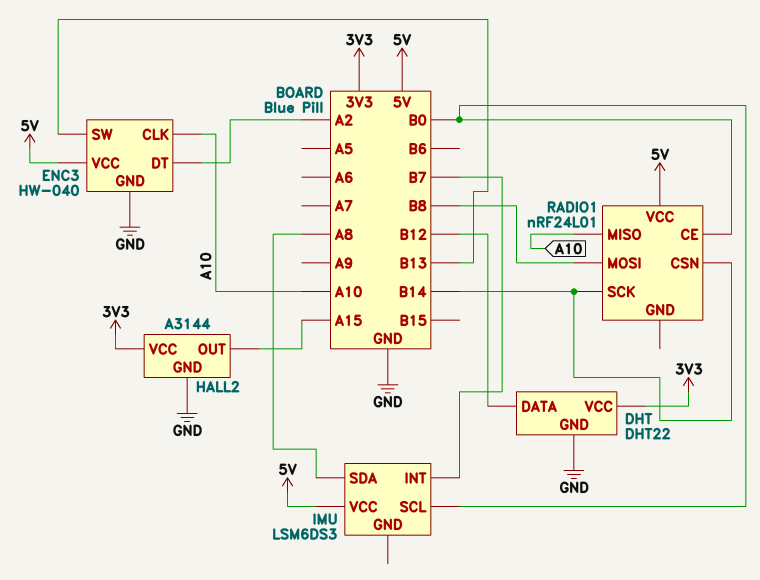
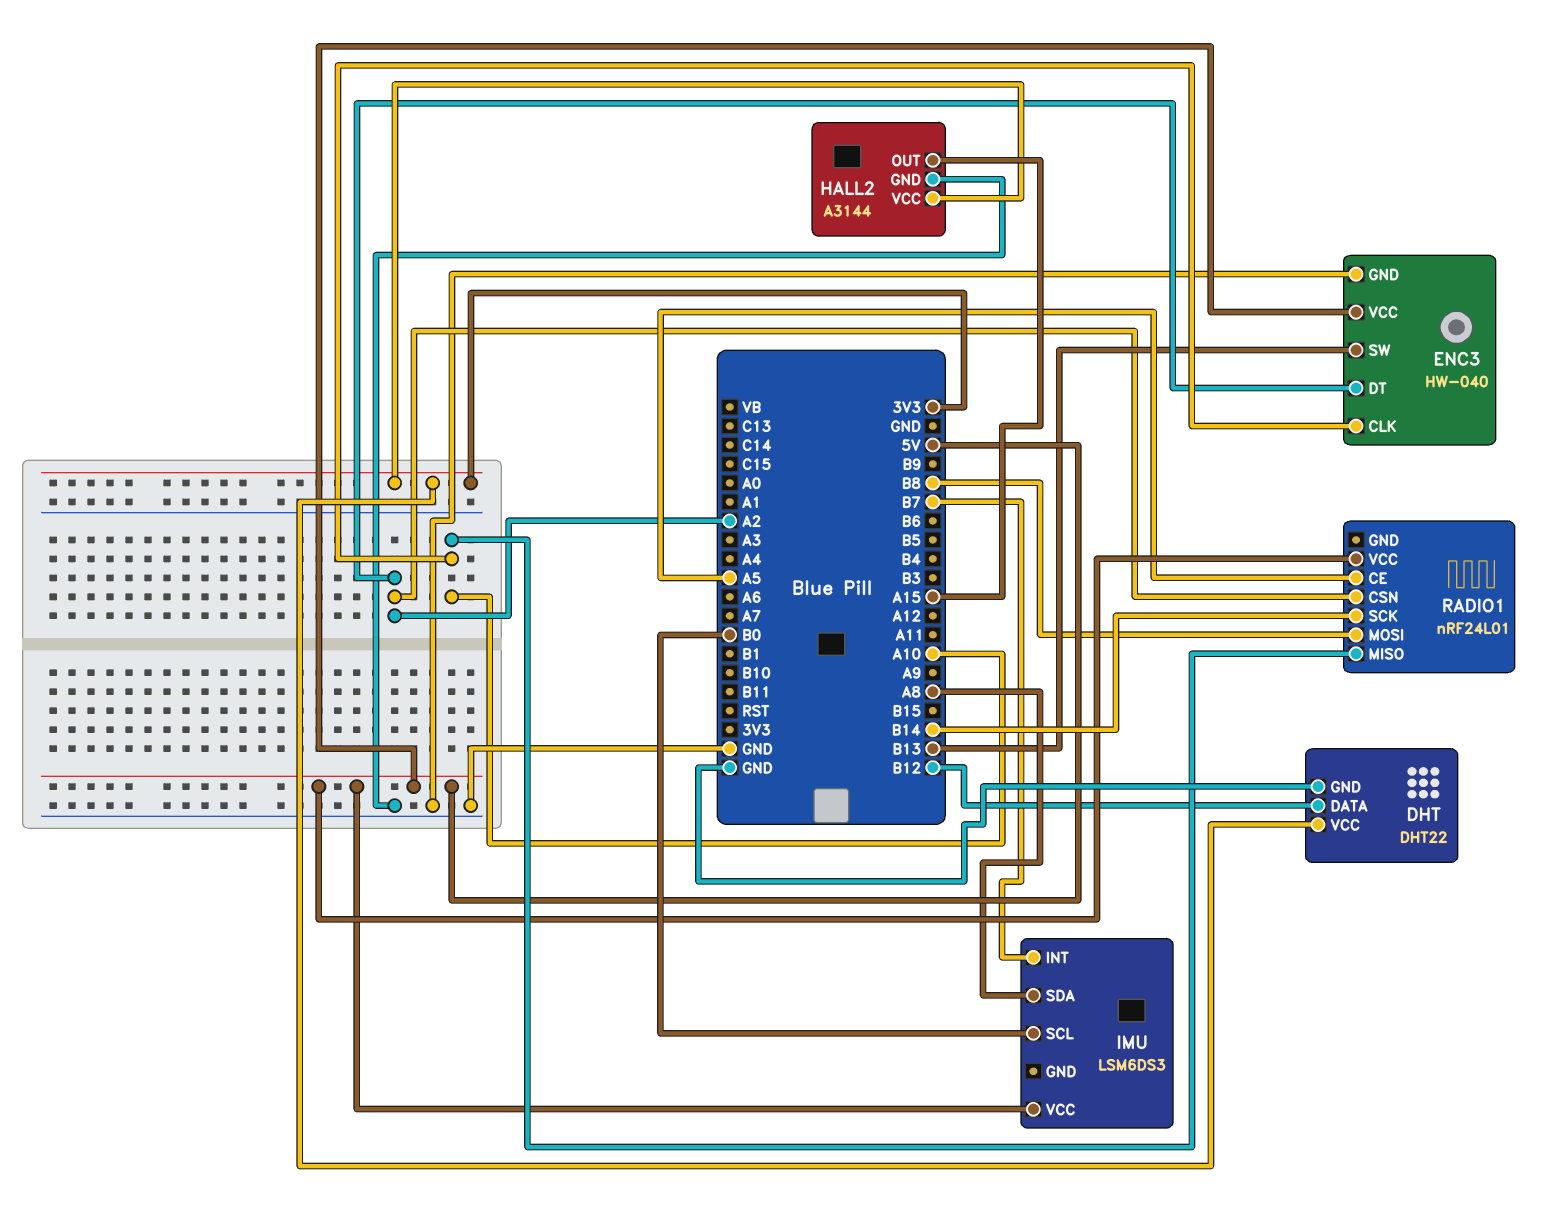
RADIO1 pin CE: B0 -> A5
RADIO1 pin CSN: B14 -> A2

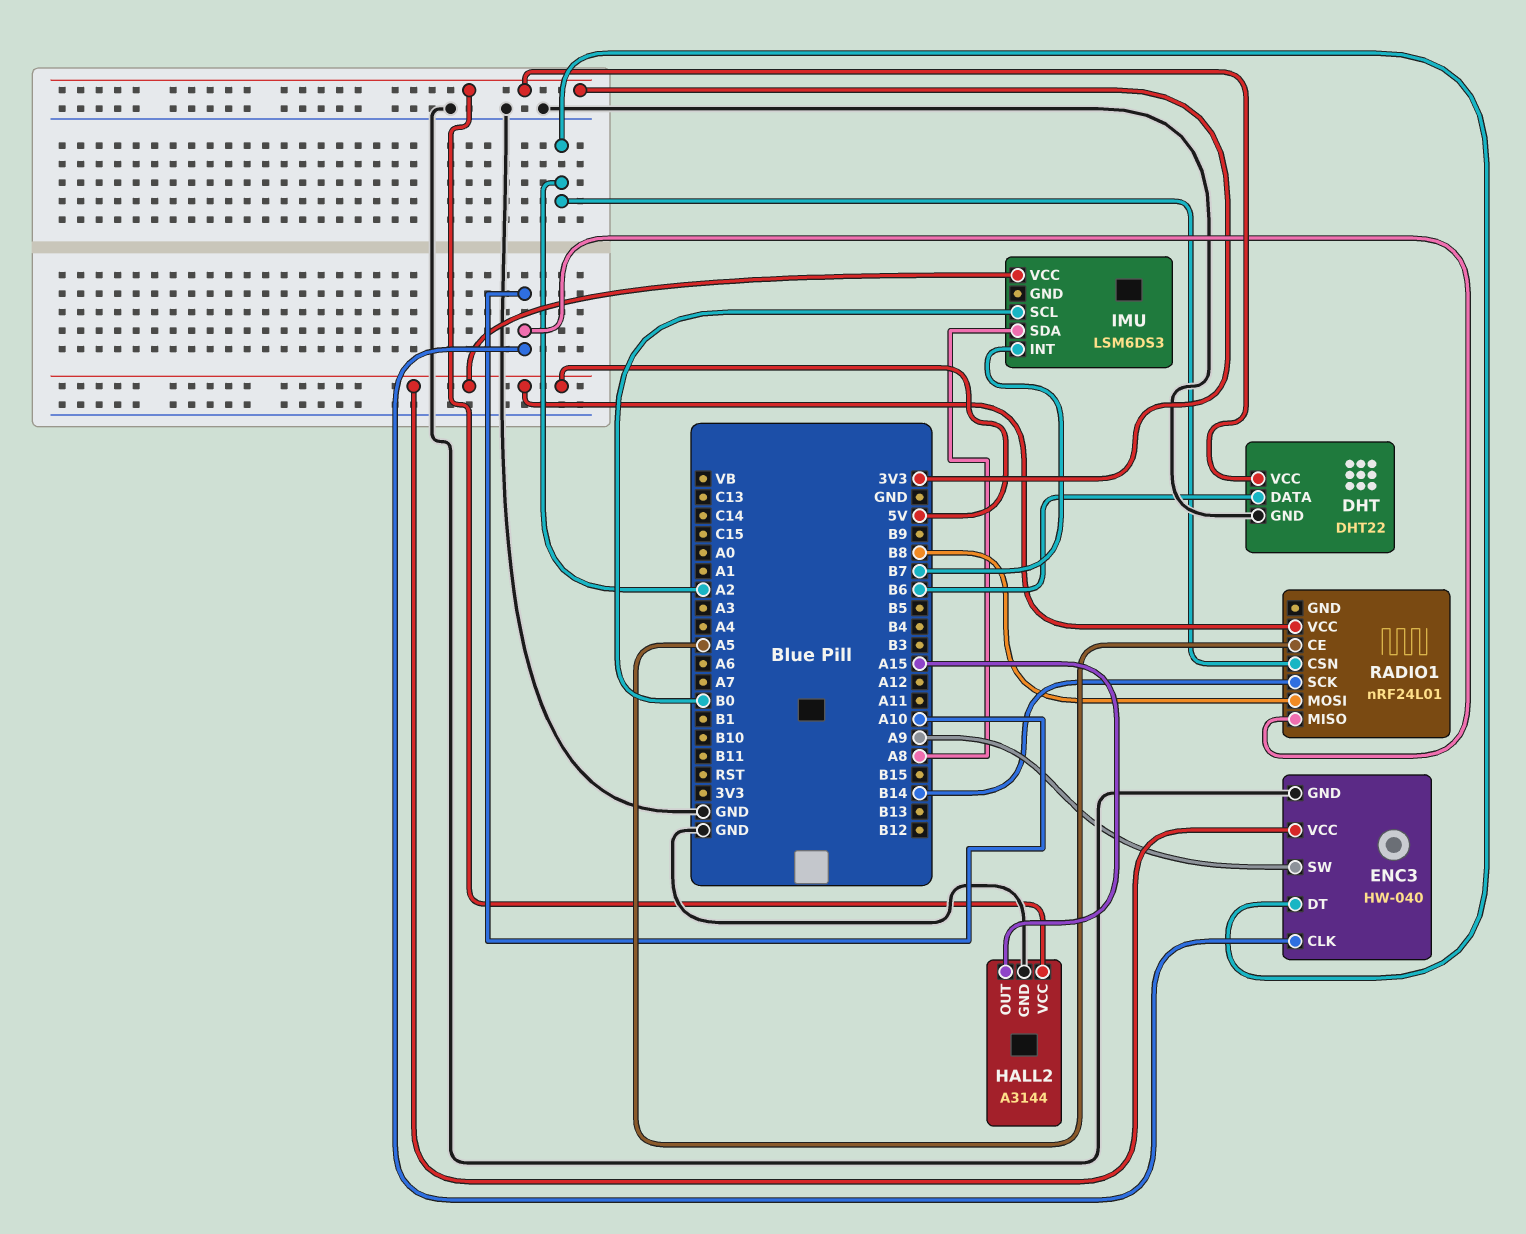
DHT pin DATA: B12 -> B6
ENC3 pin SW: B13 -> A9

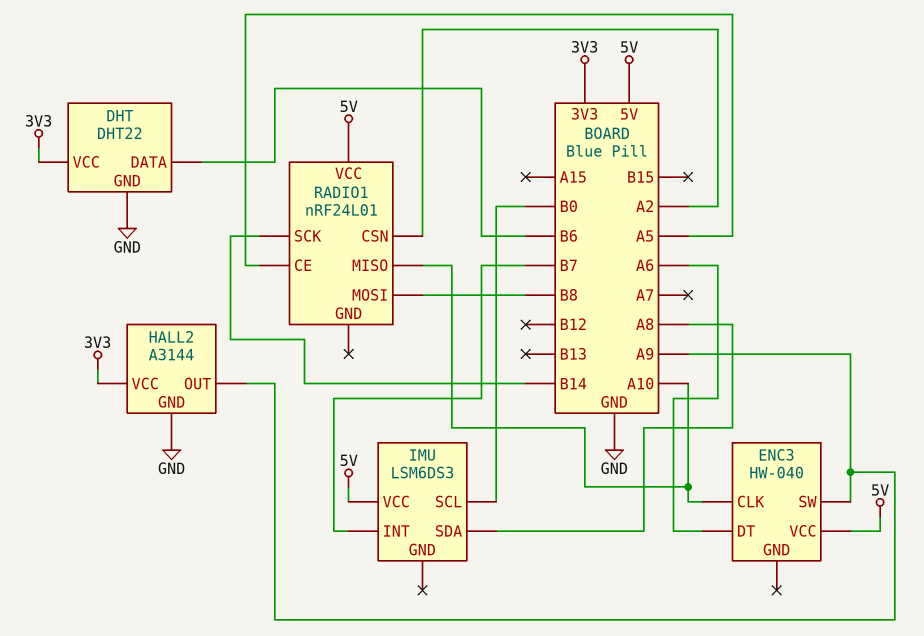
ENC3 pin DT: A2 -> A6
ENC3 pin GND: GND -> none
HALL2 pin OUT: A15 -> A9

